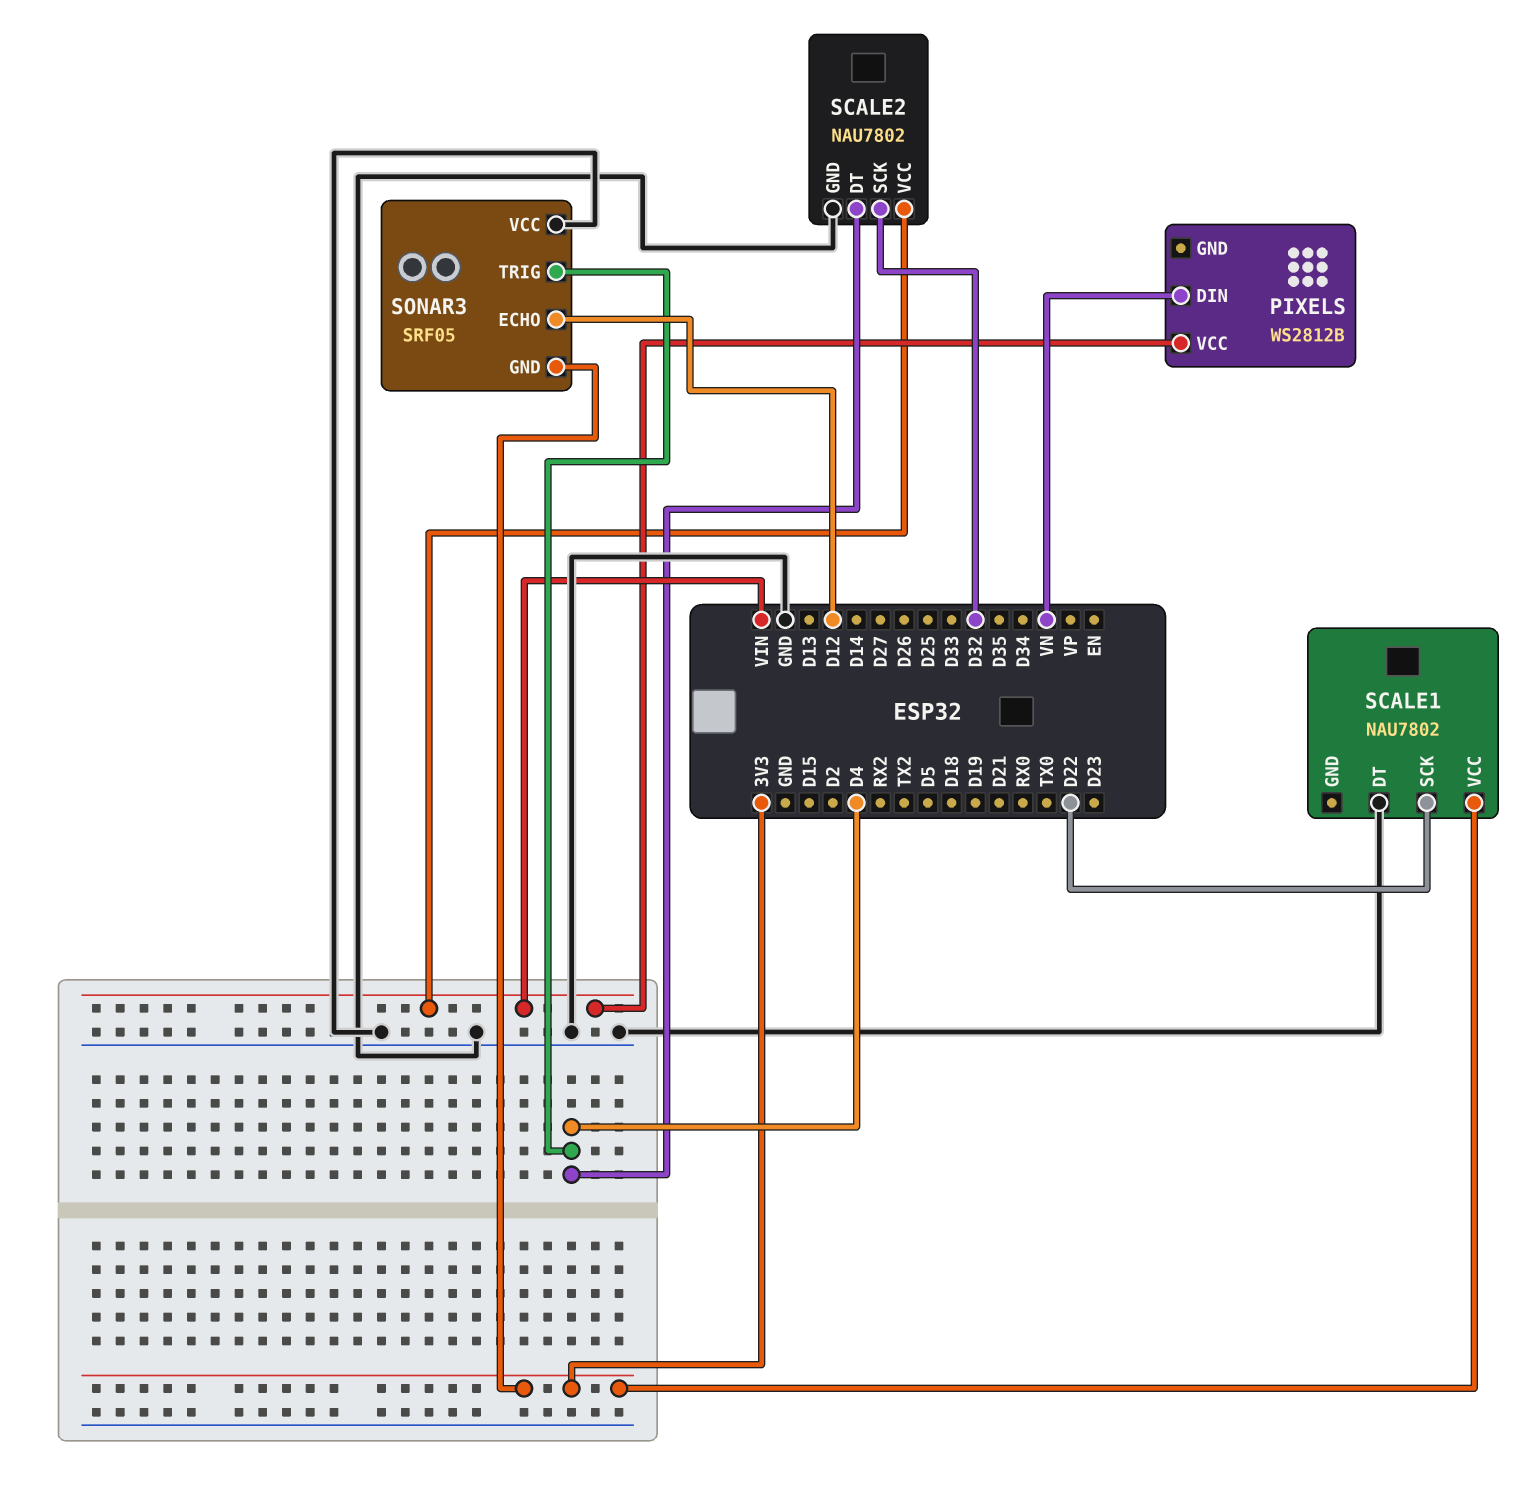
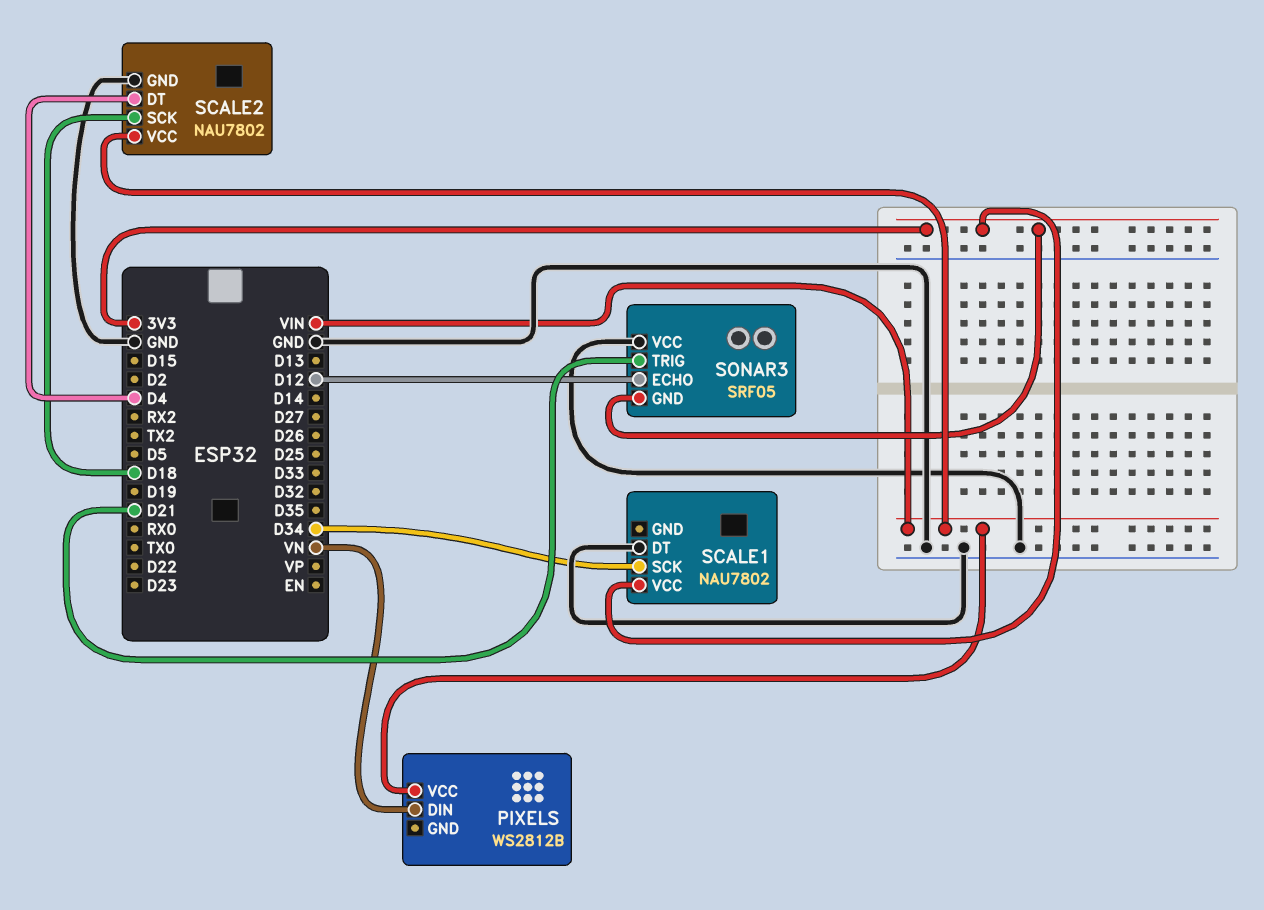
SCALE1 pin SCK: D22 -> D34
SCALE2 pin SCK: D32 -> D18
SONAR3 pin TRIG: D4 -> D21

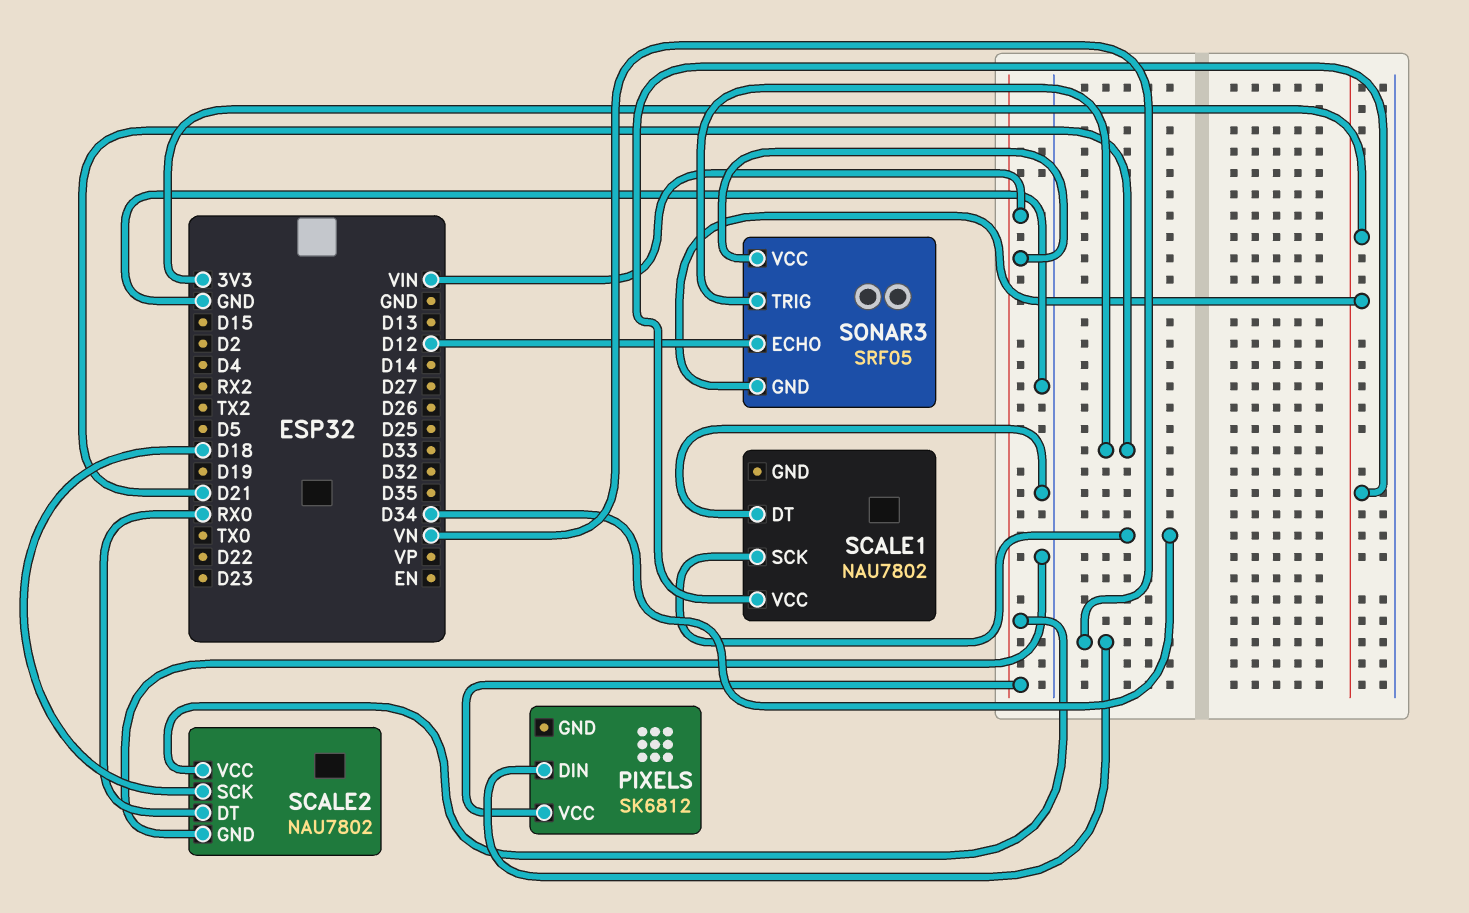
PIXELS: WS2812B -> SK6812
SCALE2 pin DT: D4 -> RX0
SONAR3 pin VCC: GND -> VIN

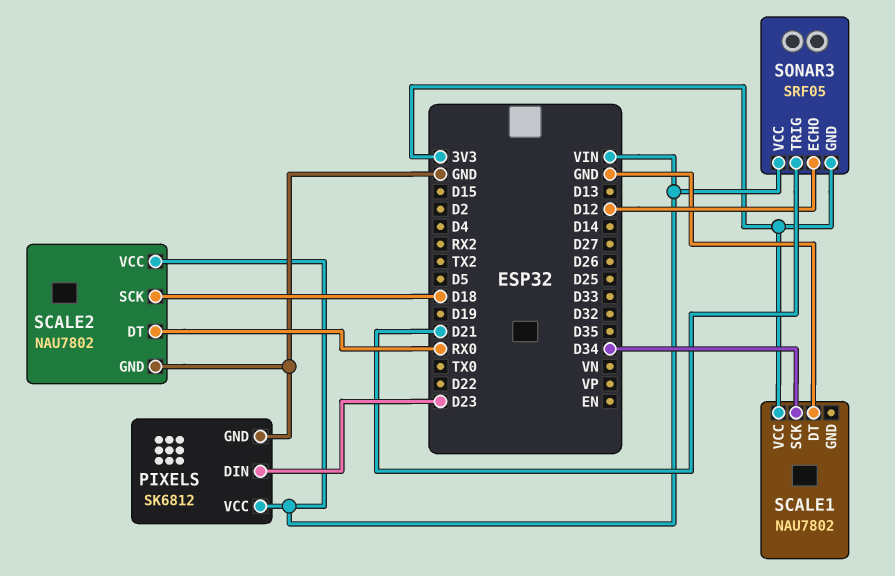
PIXELS pin DIN: VN -> D23
PIXELS pin GND: none -> GND

